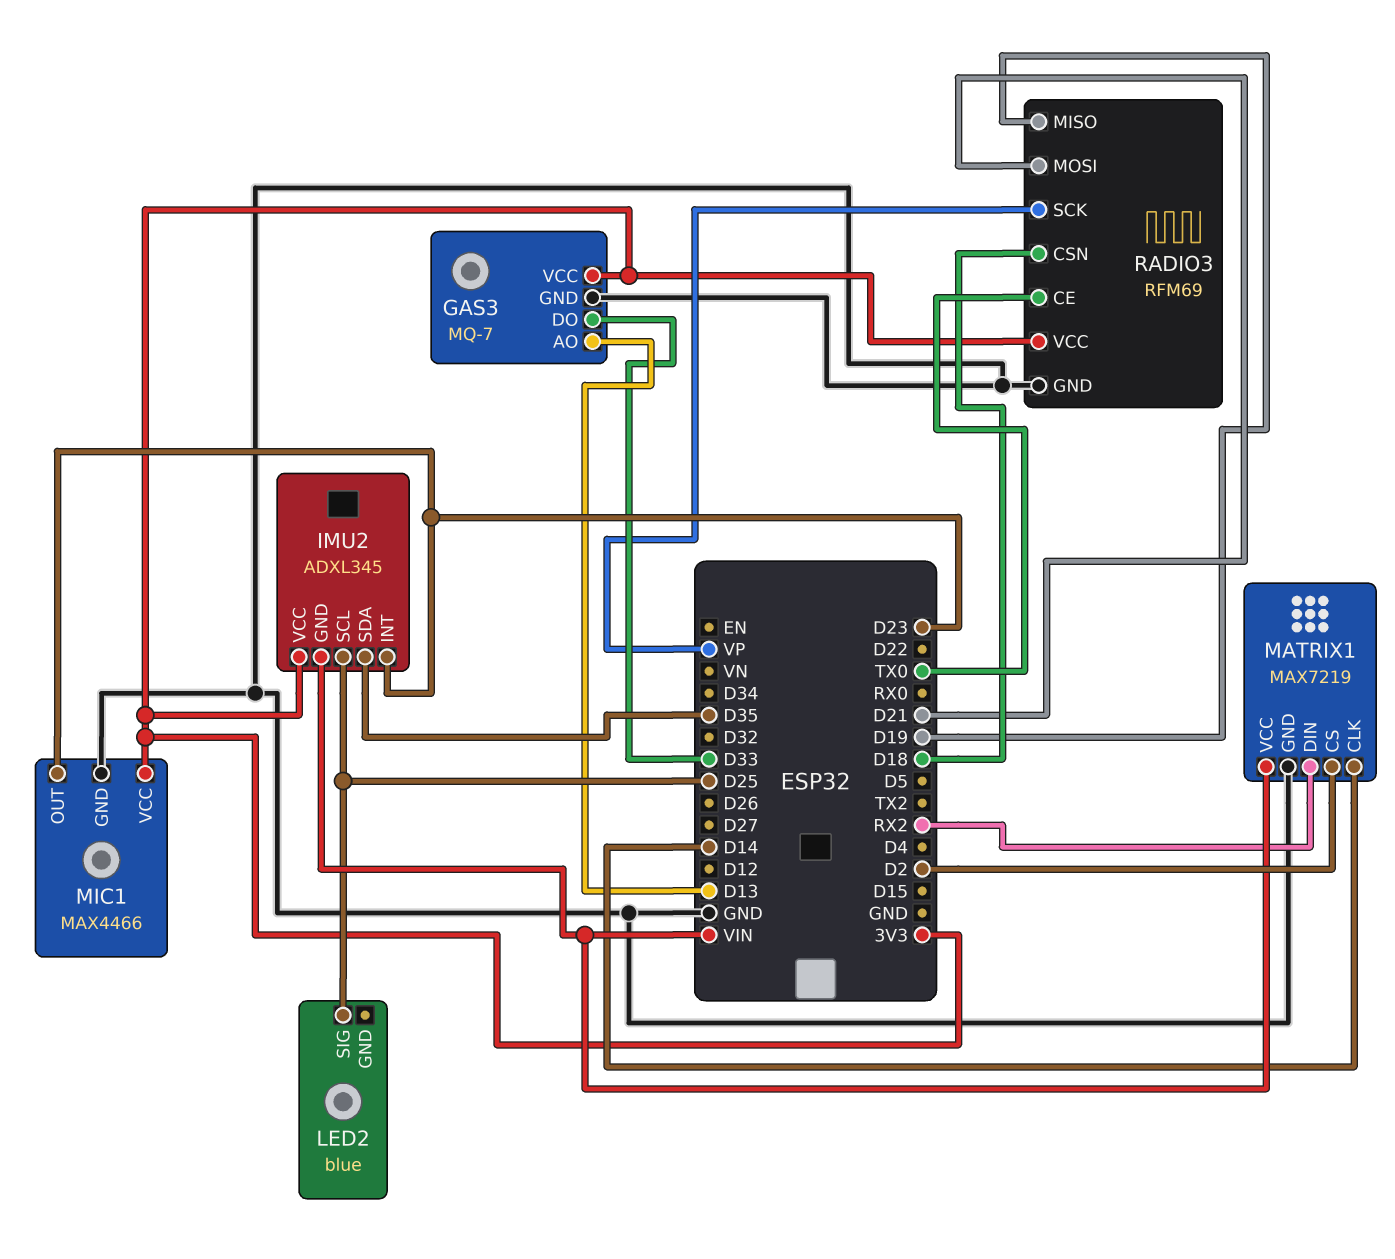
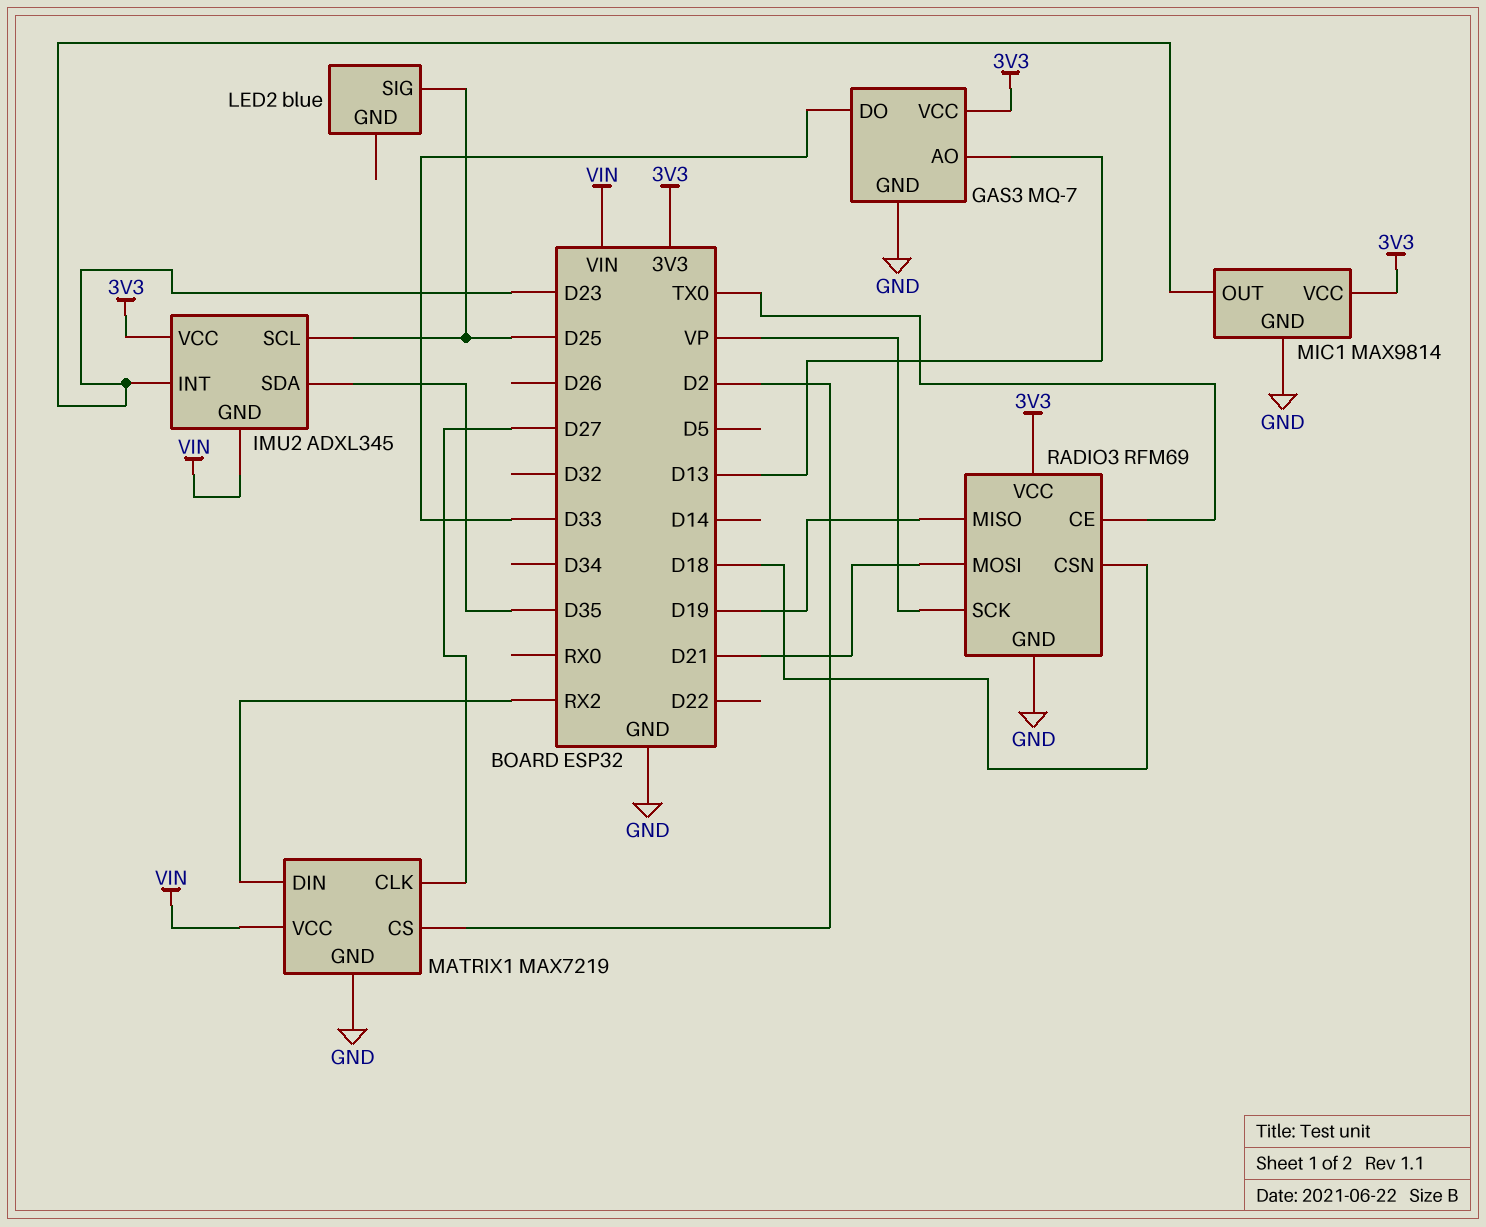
MATRIX1 pin CLK: D14 -> D27
MIC1: MAX4466 -> MAX9814

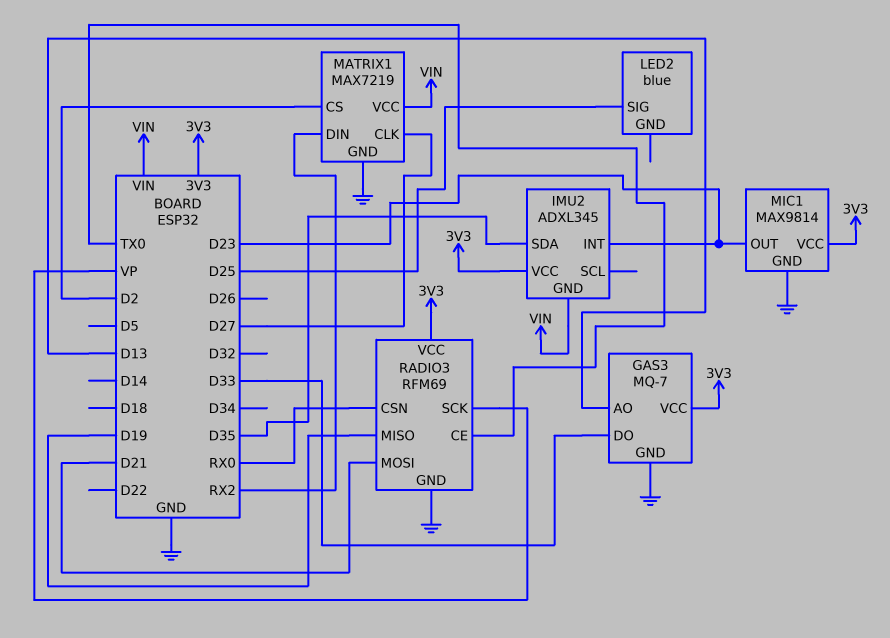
IMU2 pin SCL: D25 -> none
RADIO3 pin CSN: D18 -> RX0

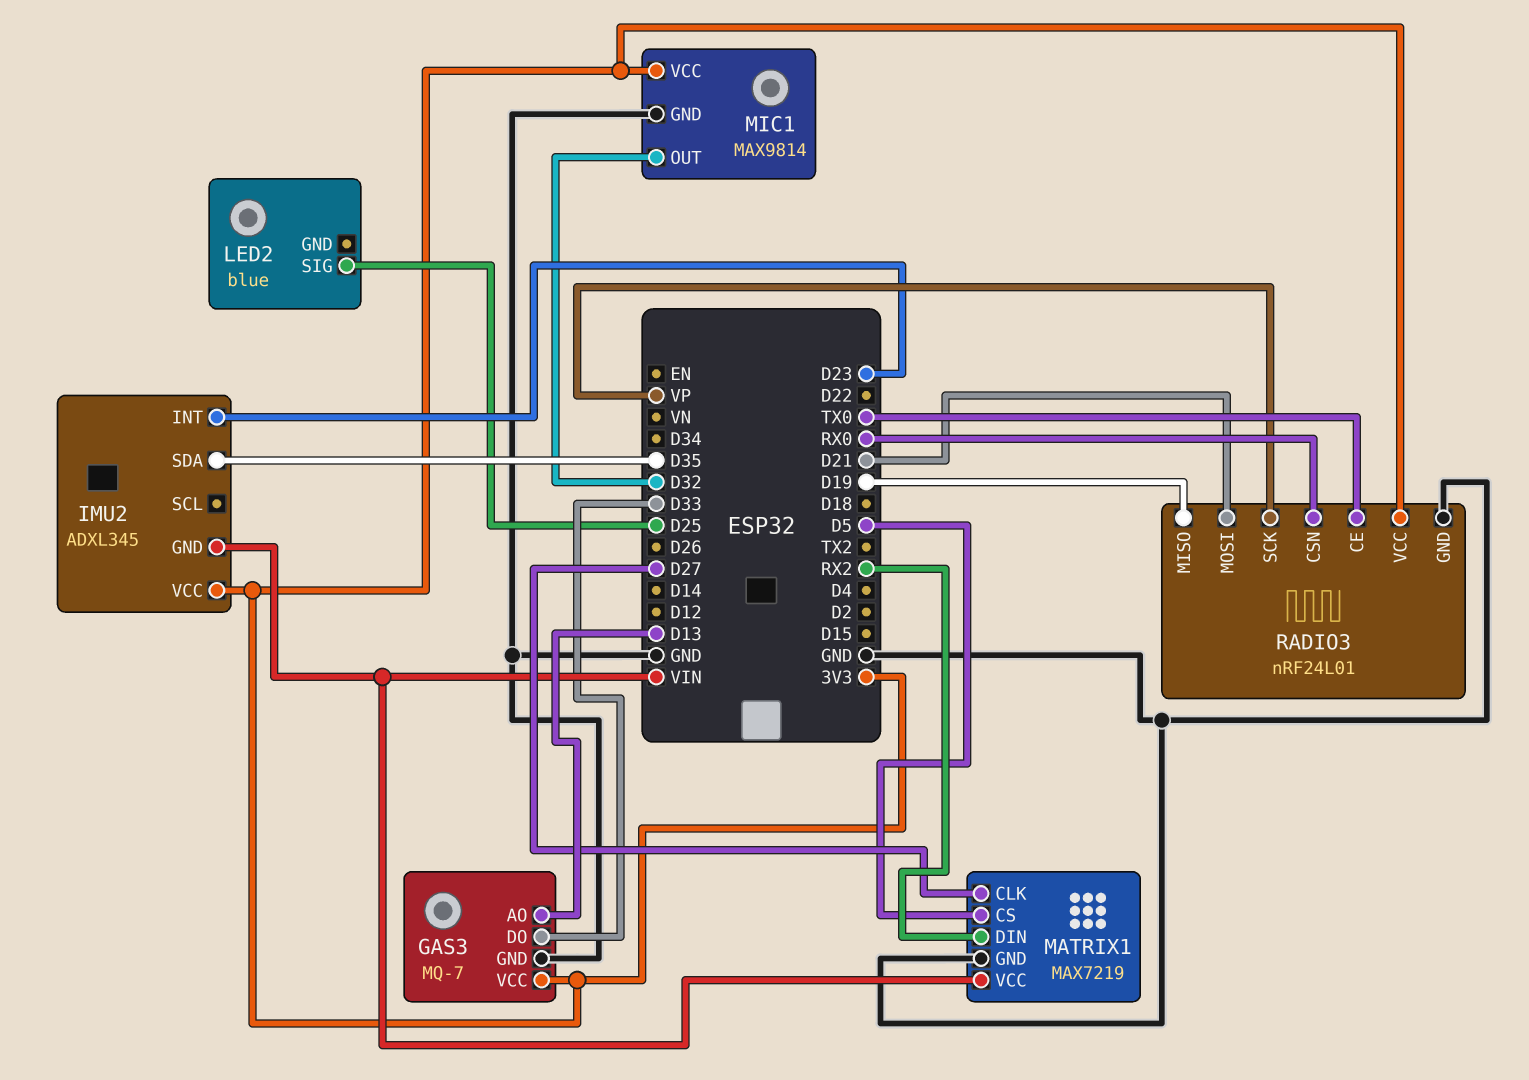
MATRIX1 pin CS: D2 -> D5
MIC1 pin OUT: D23 -> D32
RADIO3: RFM69 -> nRF24L01

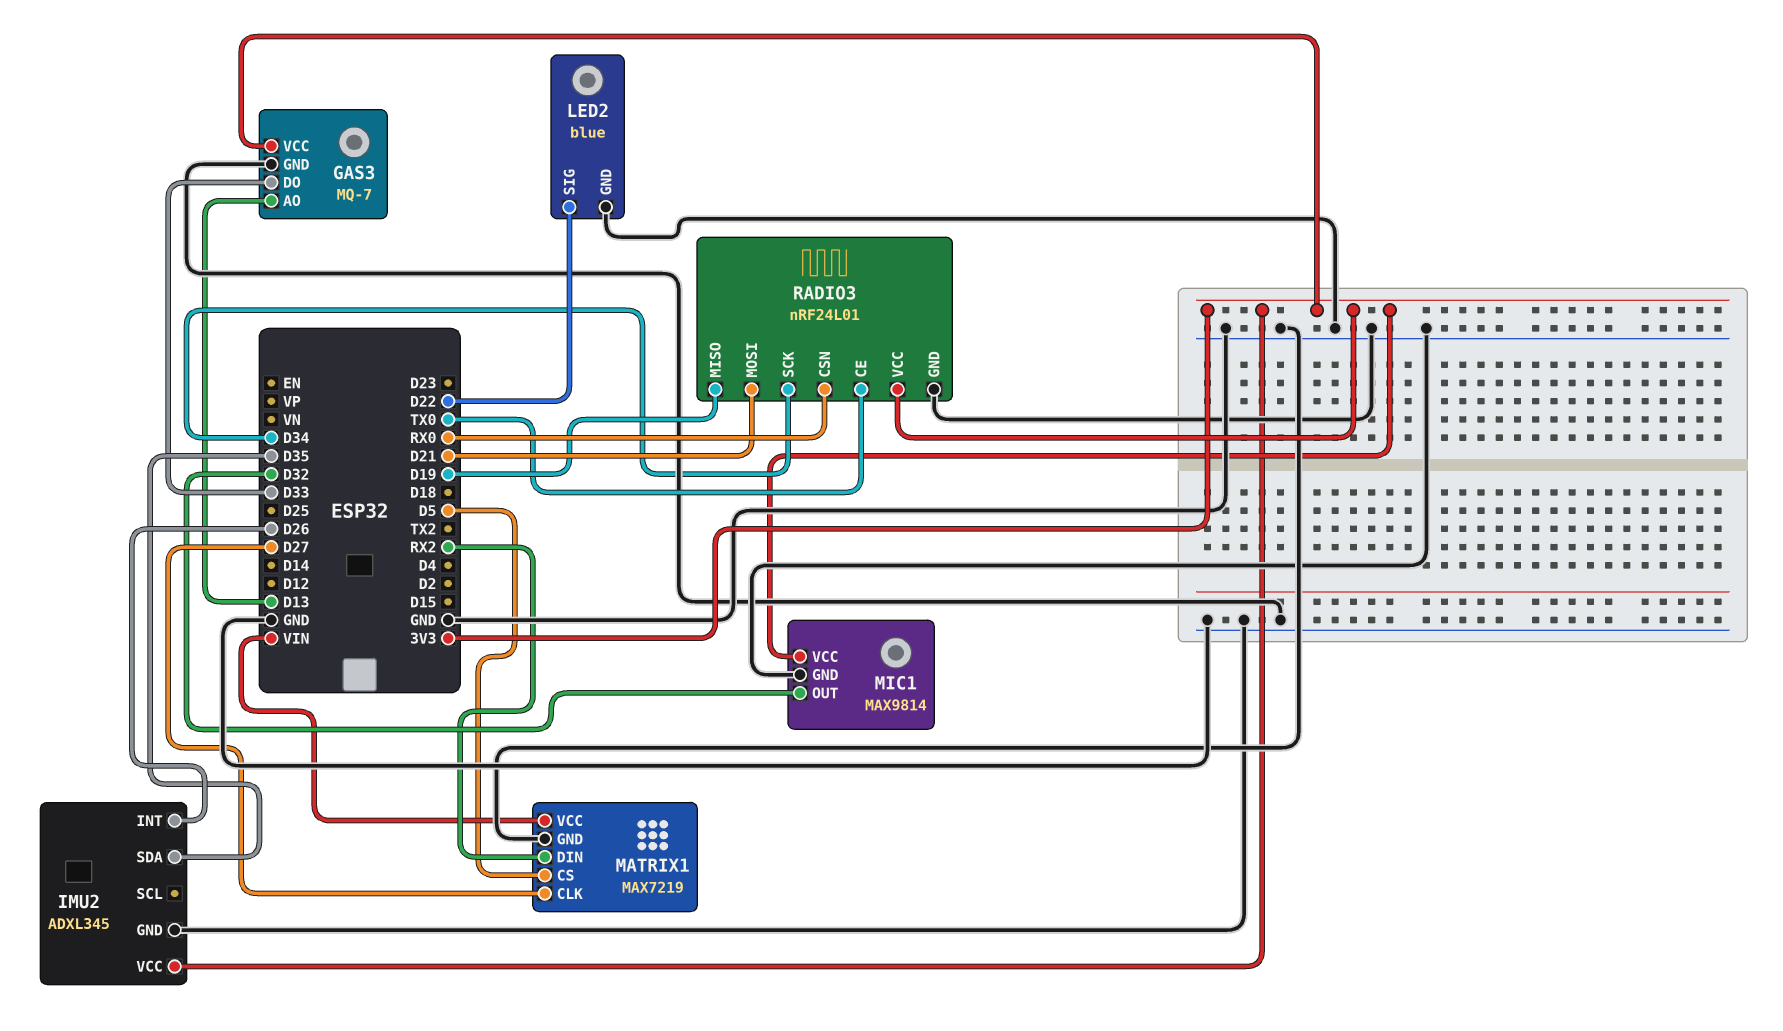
IMU2 pin GND: VIN -> GND
IMU2 pin INT: D23 -> D26
LED2 pin GND: none -> GND
LED2 pin SIG: D25 -> D22
RADIO3 pin SCK: VP -> D34

